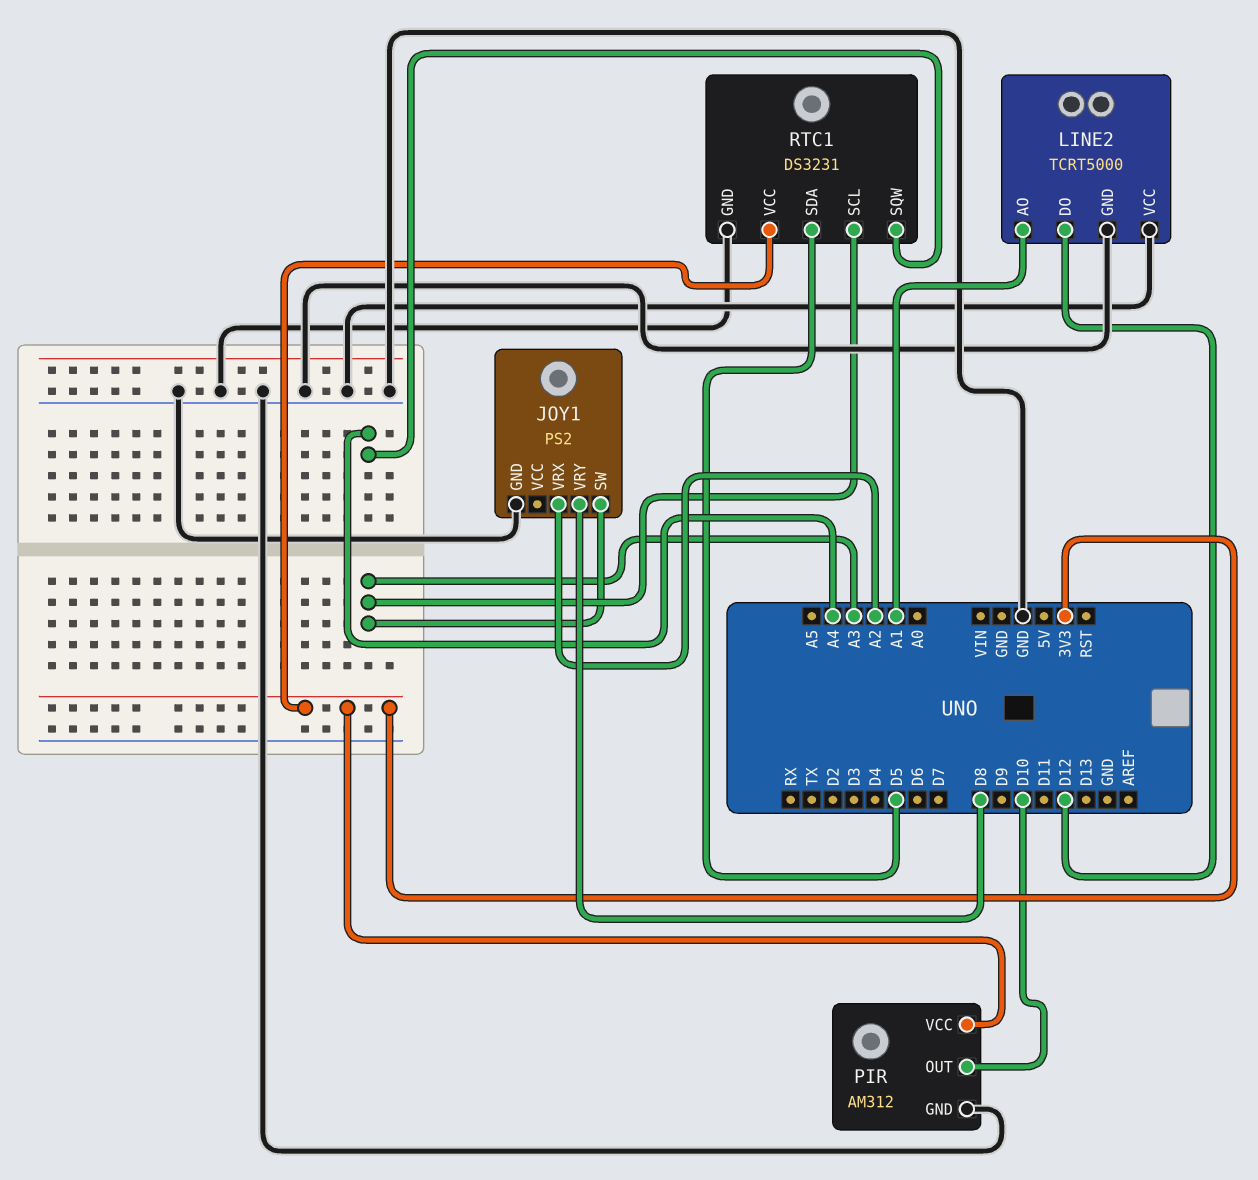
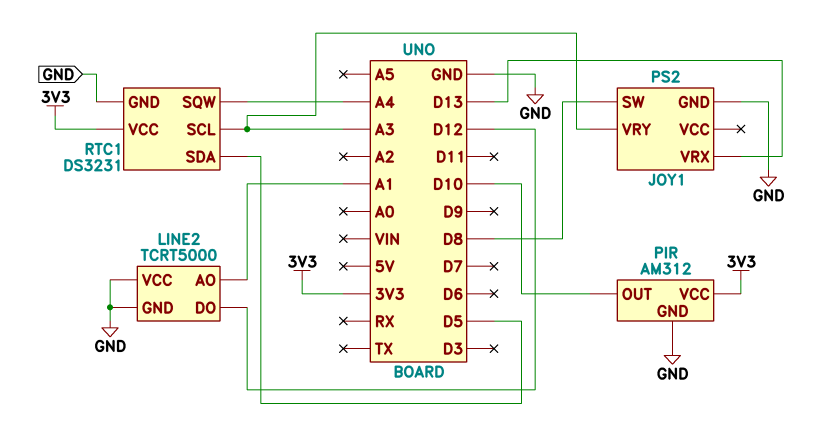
JOY1 pin SW: A3 -> D8
JOY1 pin VRX: A2 -> D13
JOY1 pin VRY: D8 -> A3

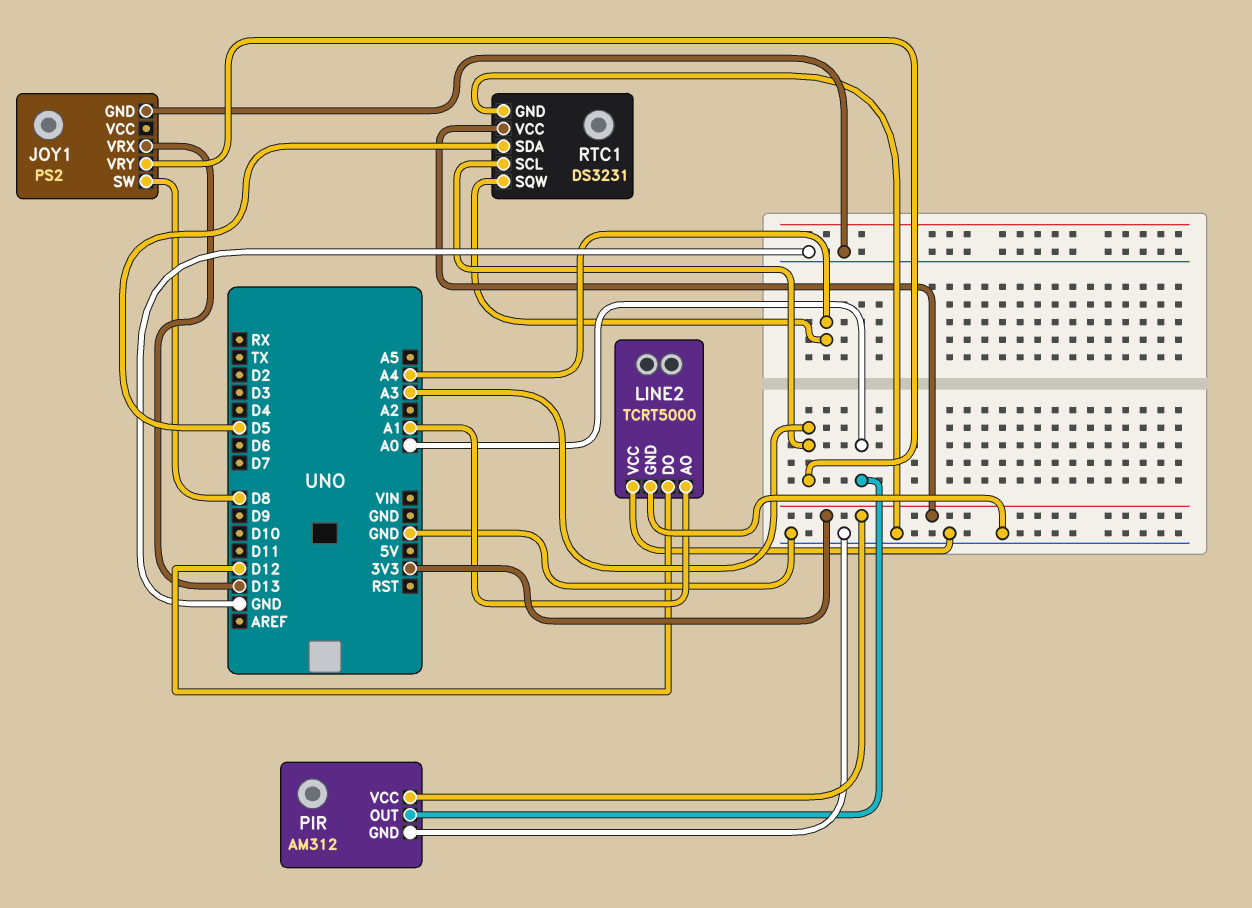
PIR pin OUT: D10 -> A0

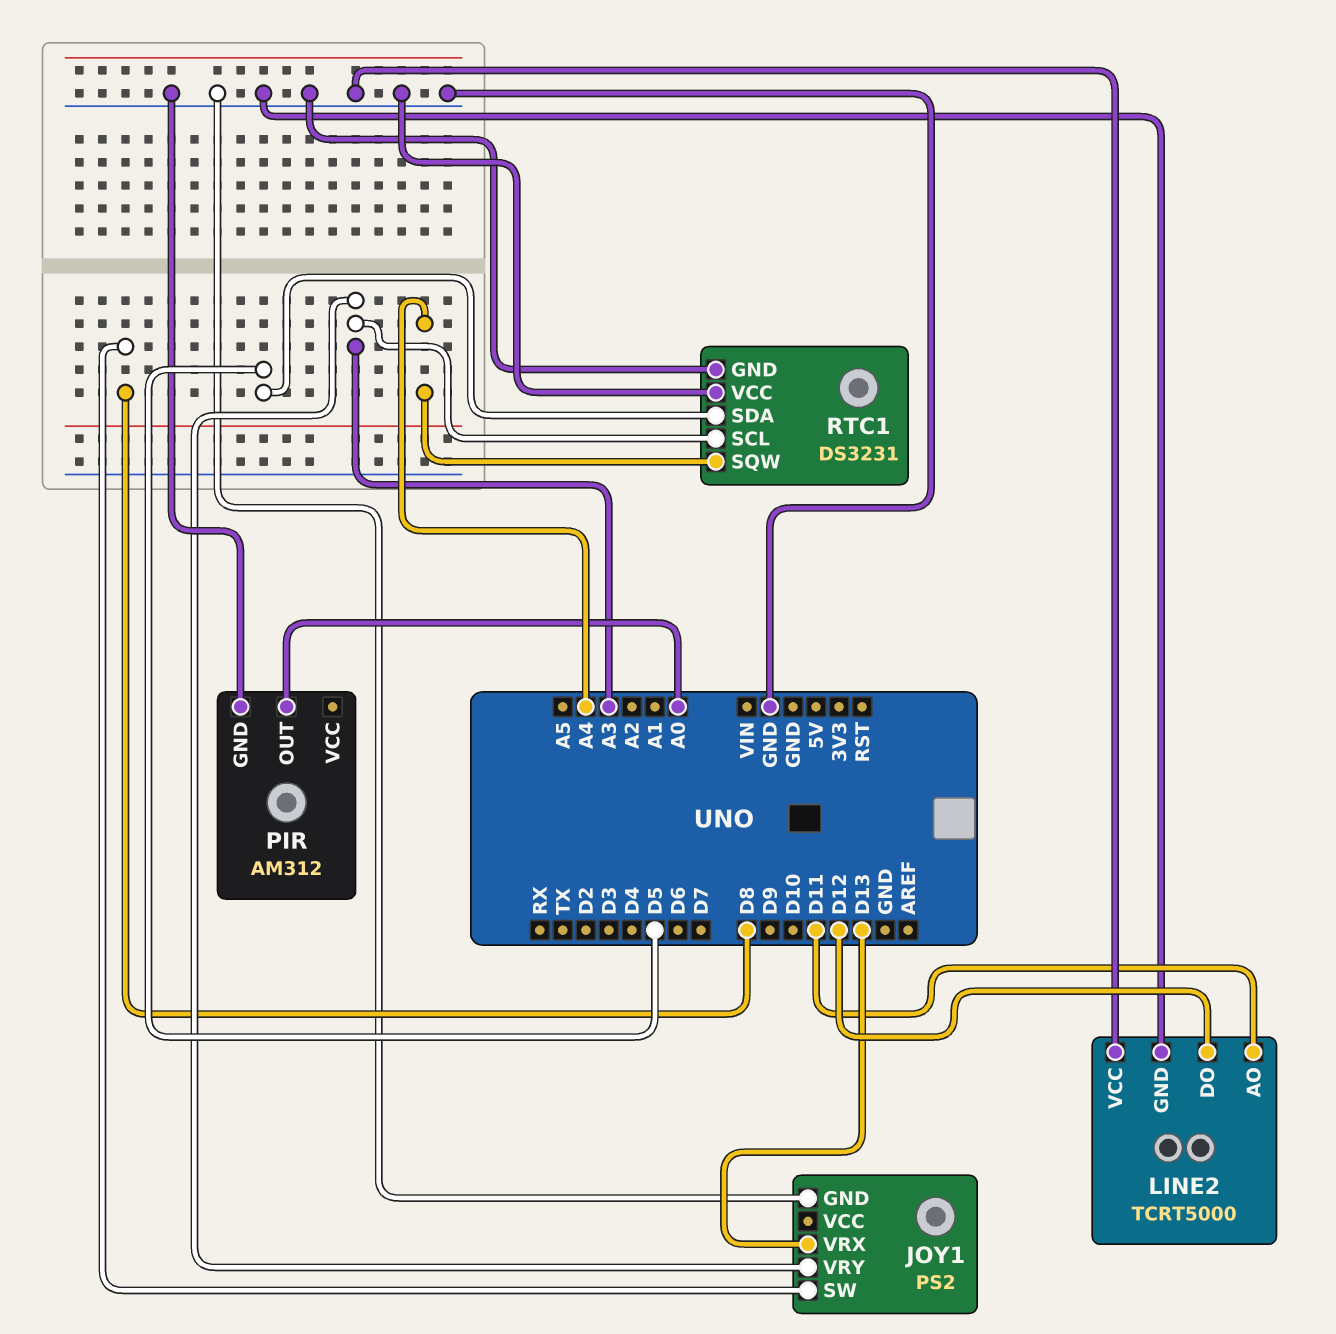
LINE2 pin AO: A1 -> D11
PIR pin VCC: 3V3 -> none
RTC1 pin VCC: 3V3 -> GND

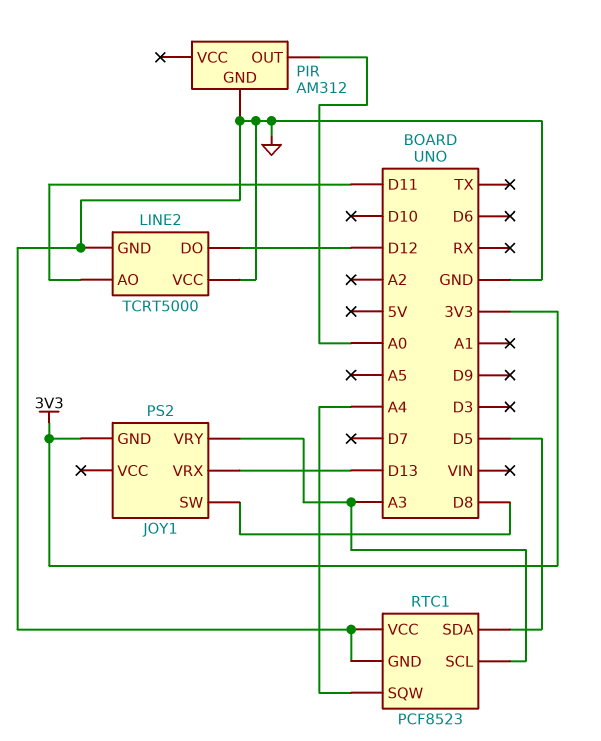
JOY1 pin GND: GND -> 3V3
RTC1: DS3231 -> PCF8523

